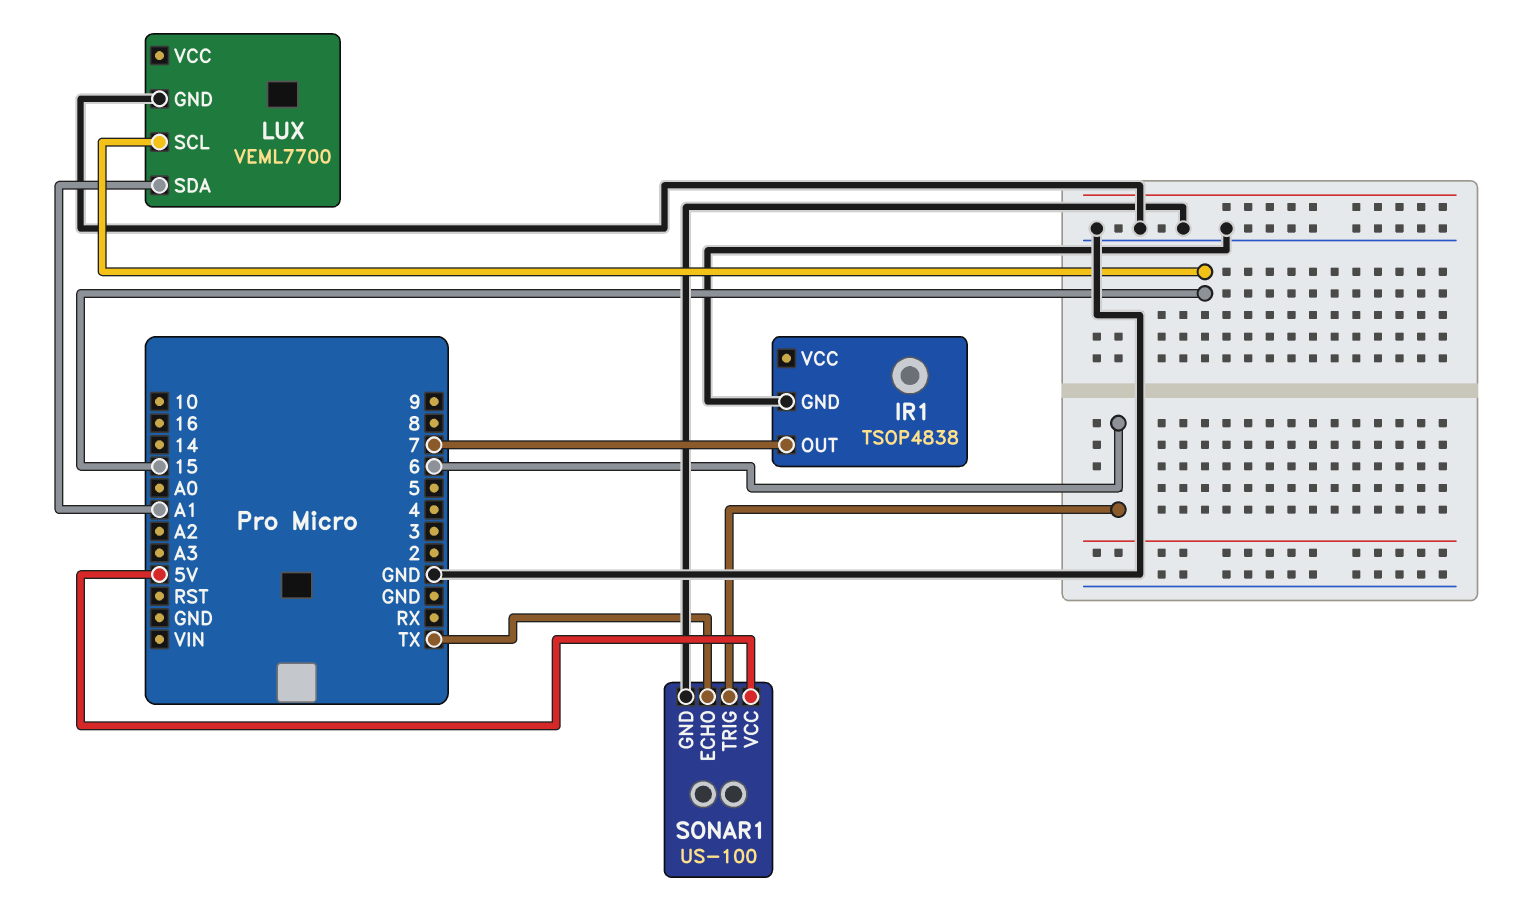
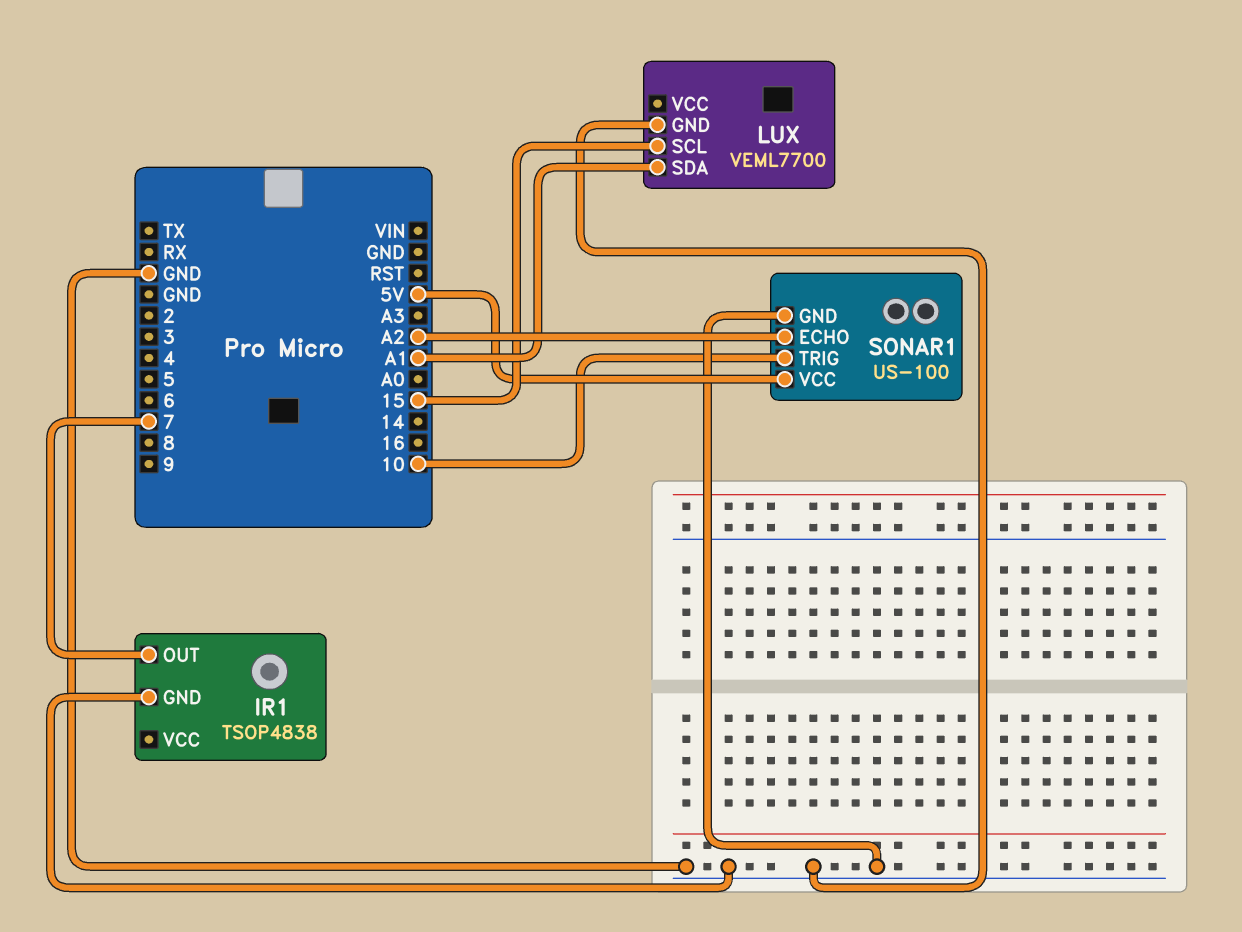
SONAR1 pin ECHO: TX -> A2
SONAR1 pin TRIG: 6 -> 10

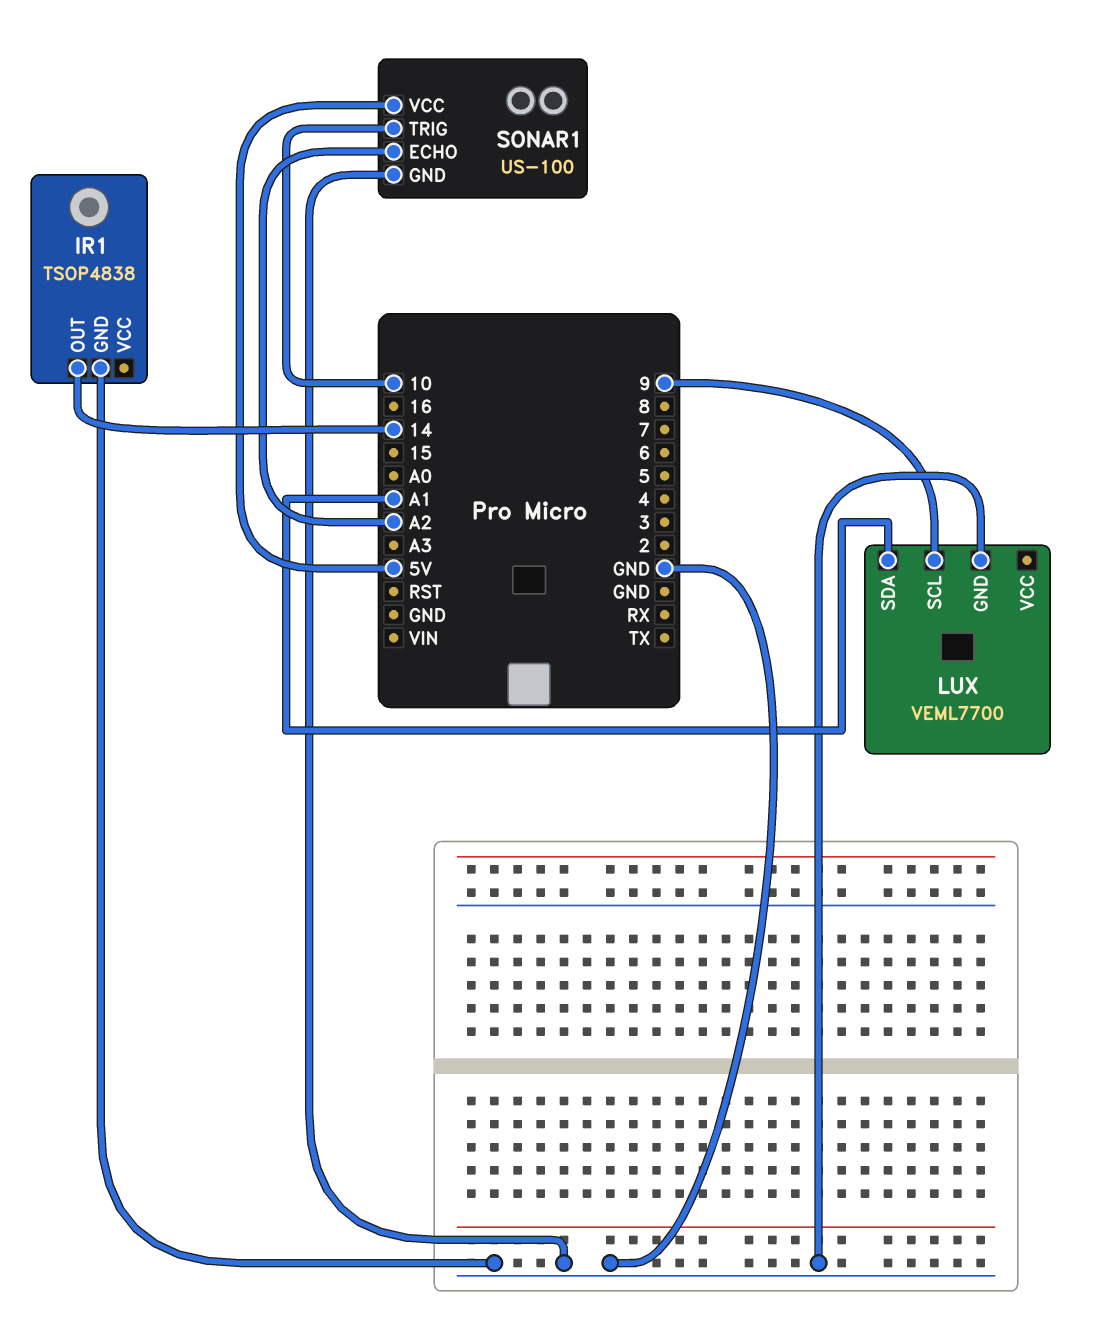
IR1 pin OUT: 7 -> 14
LUX pin SCL: 15 -> 9

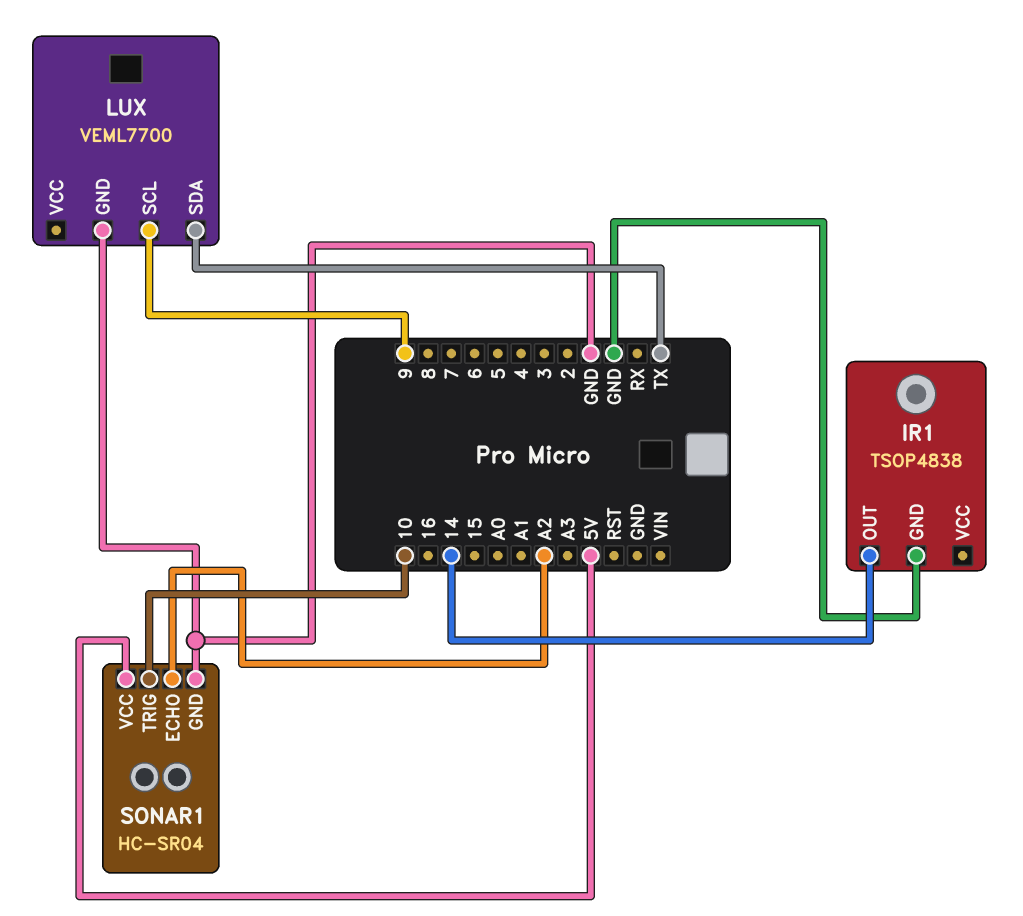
LUX pin SDA: A1 -> TX
SONAR1: US-100 -> HC-SR04

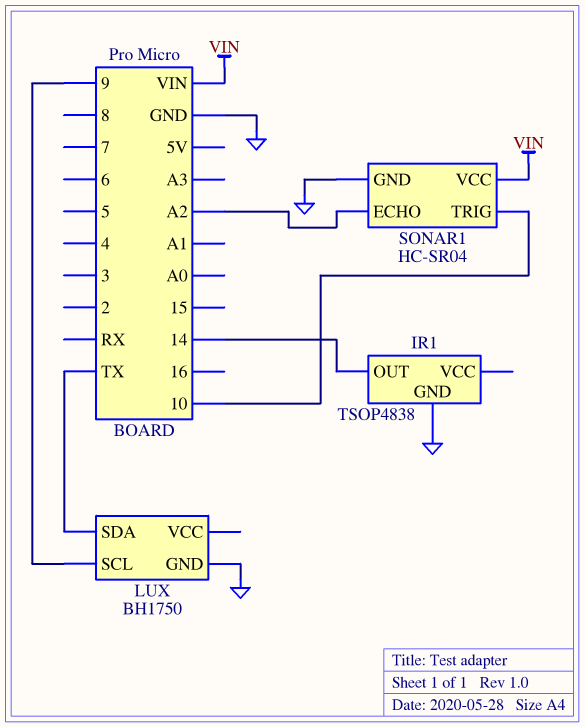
LUX: VEML7700 -> BH1750
SONAR1 pin VCC: 5V -> VIN

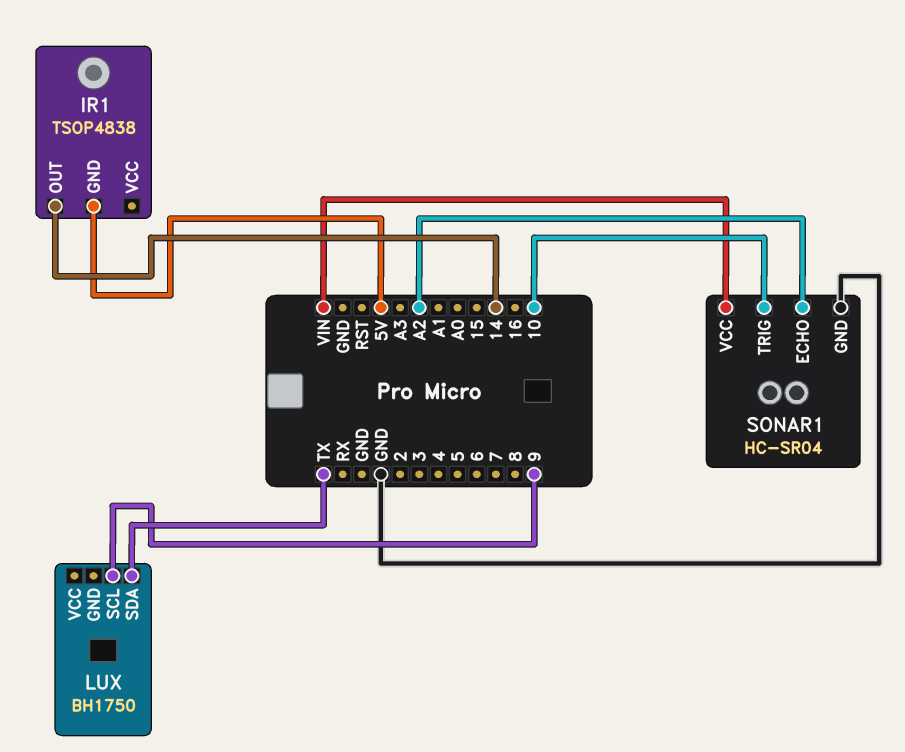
IR1 pin GND: GND -> 5V
LUX pin GND: GND -> none

